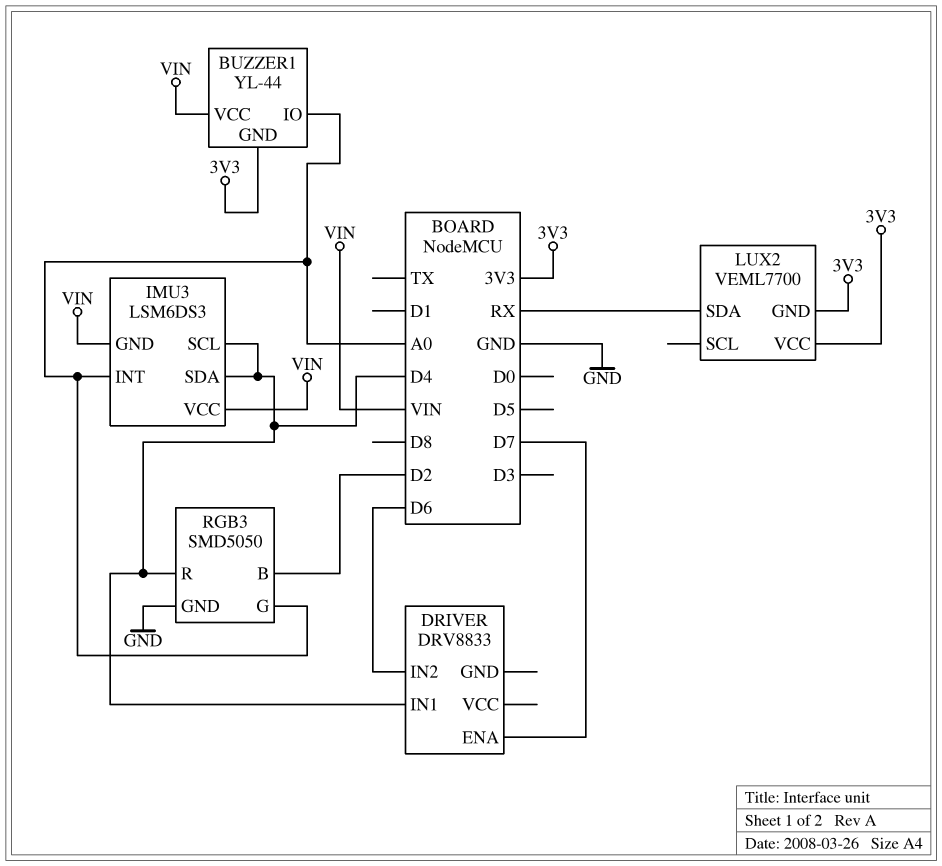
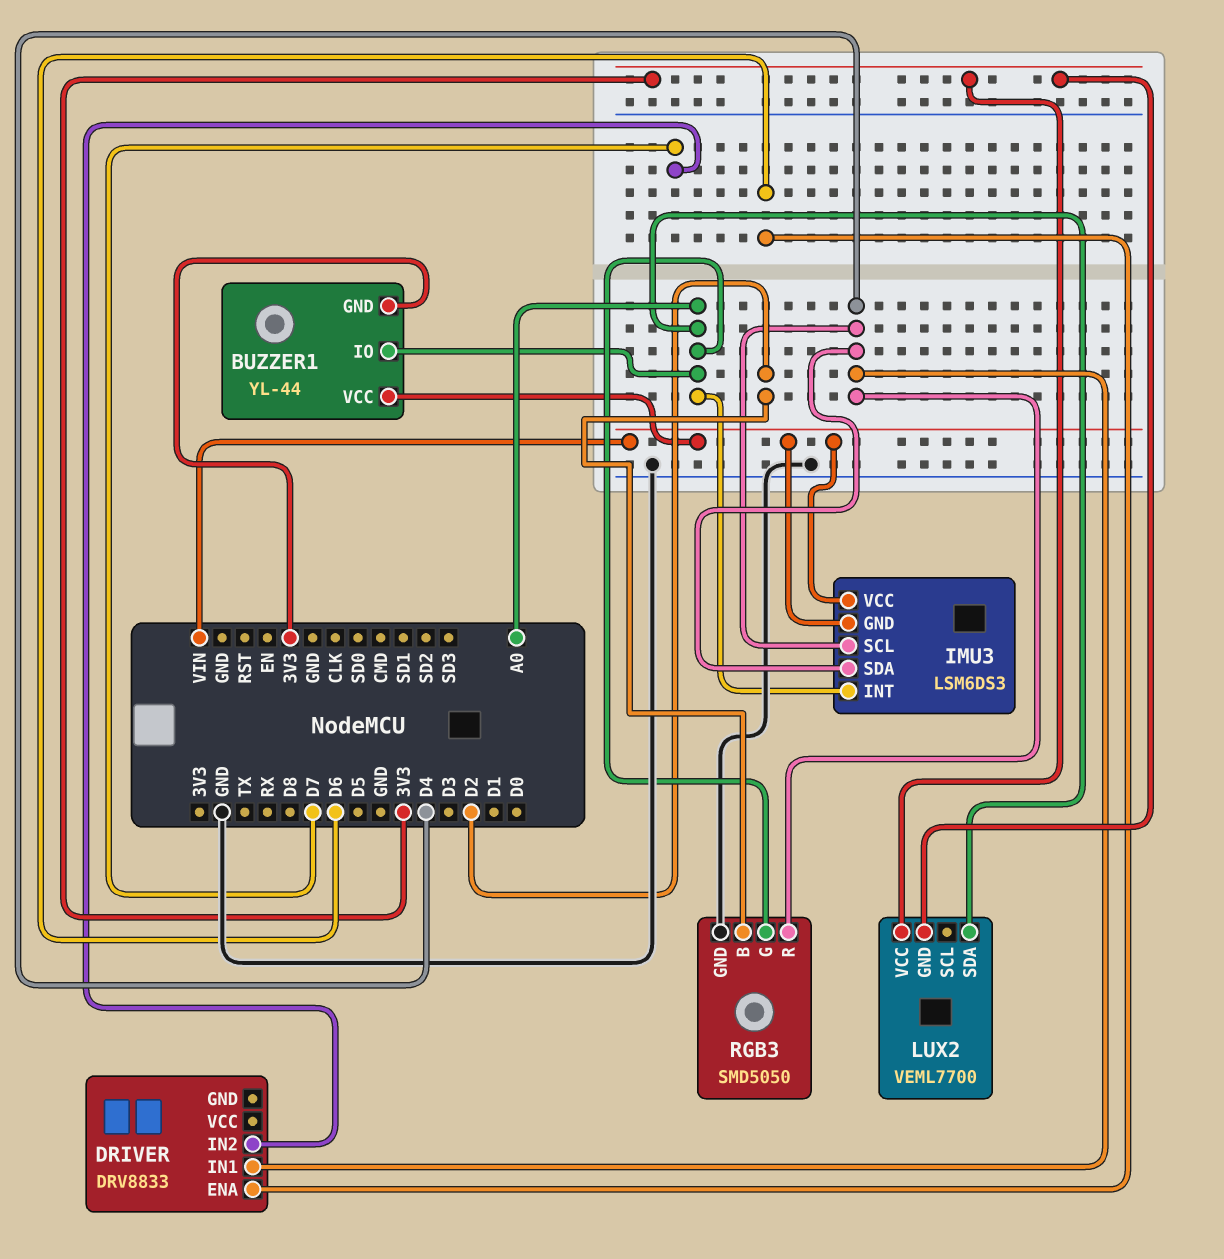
DRIVER pin ENA: D7 -> D6
DRIVER pin IN2: D6 -> D7
LUX2 pin SDA: RX -> A0

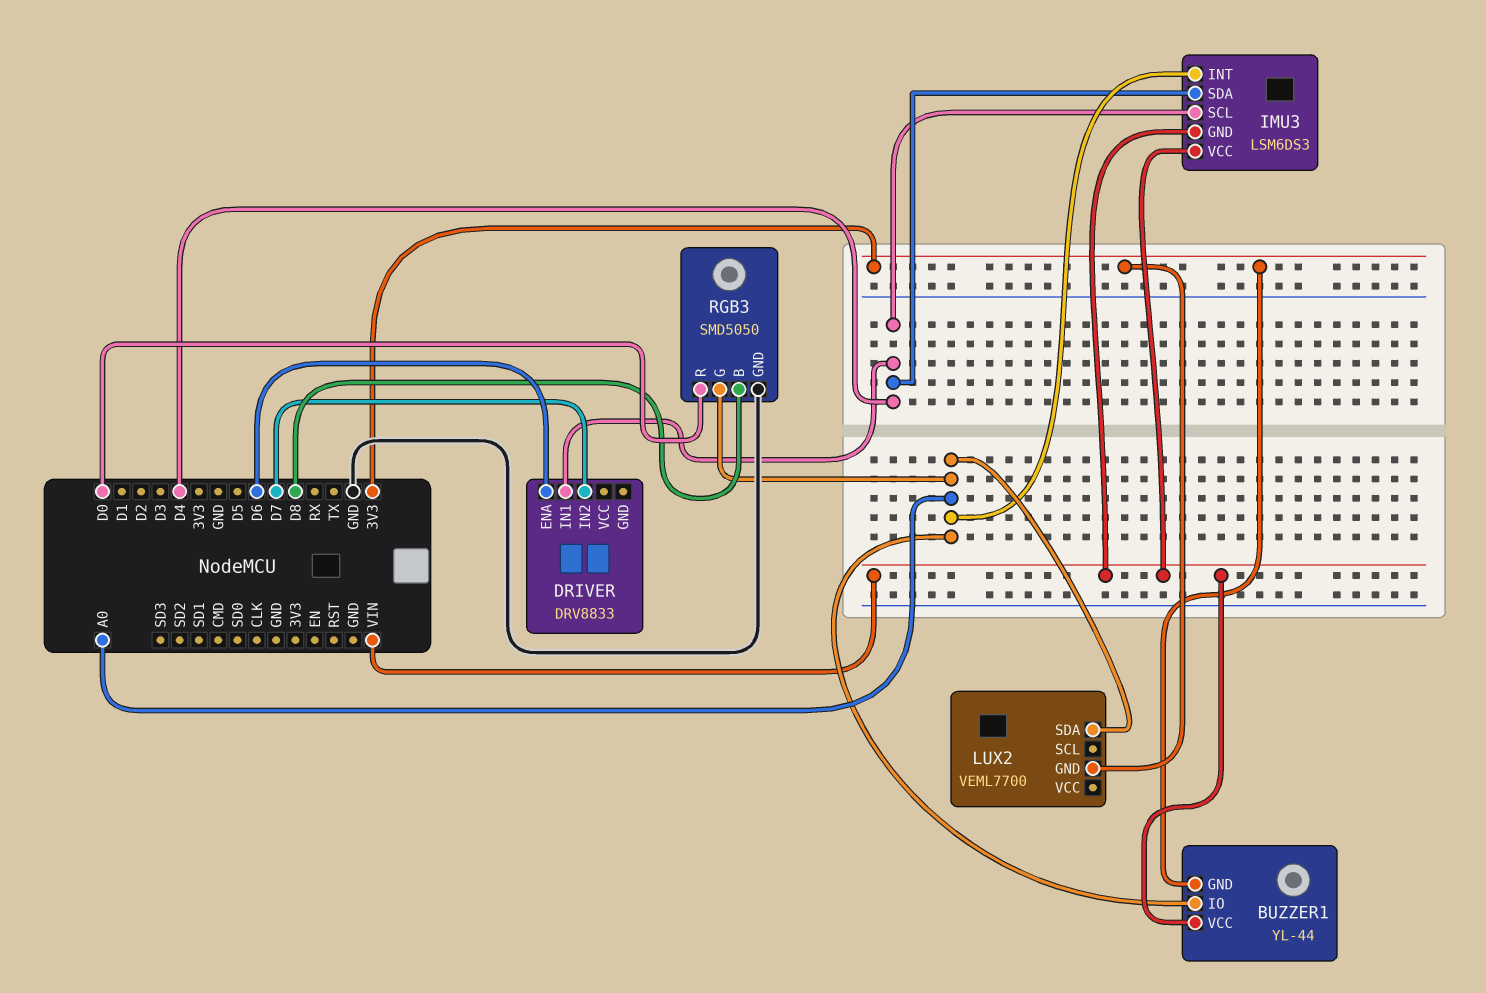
LUX2 pin VCC: 3V3 -> none
RGB3 pin B: D2 -> D8
RGB3 pin R: D4 -> D0

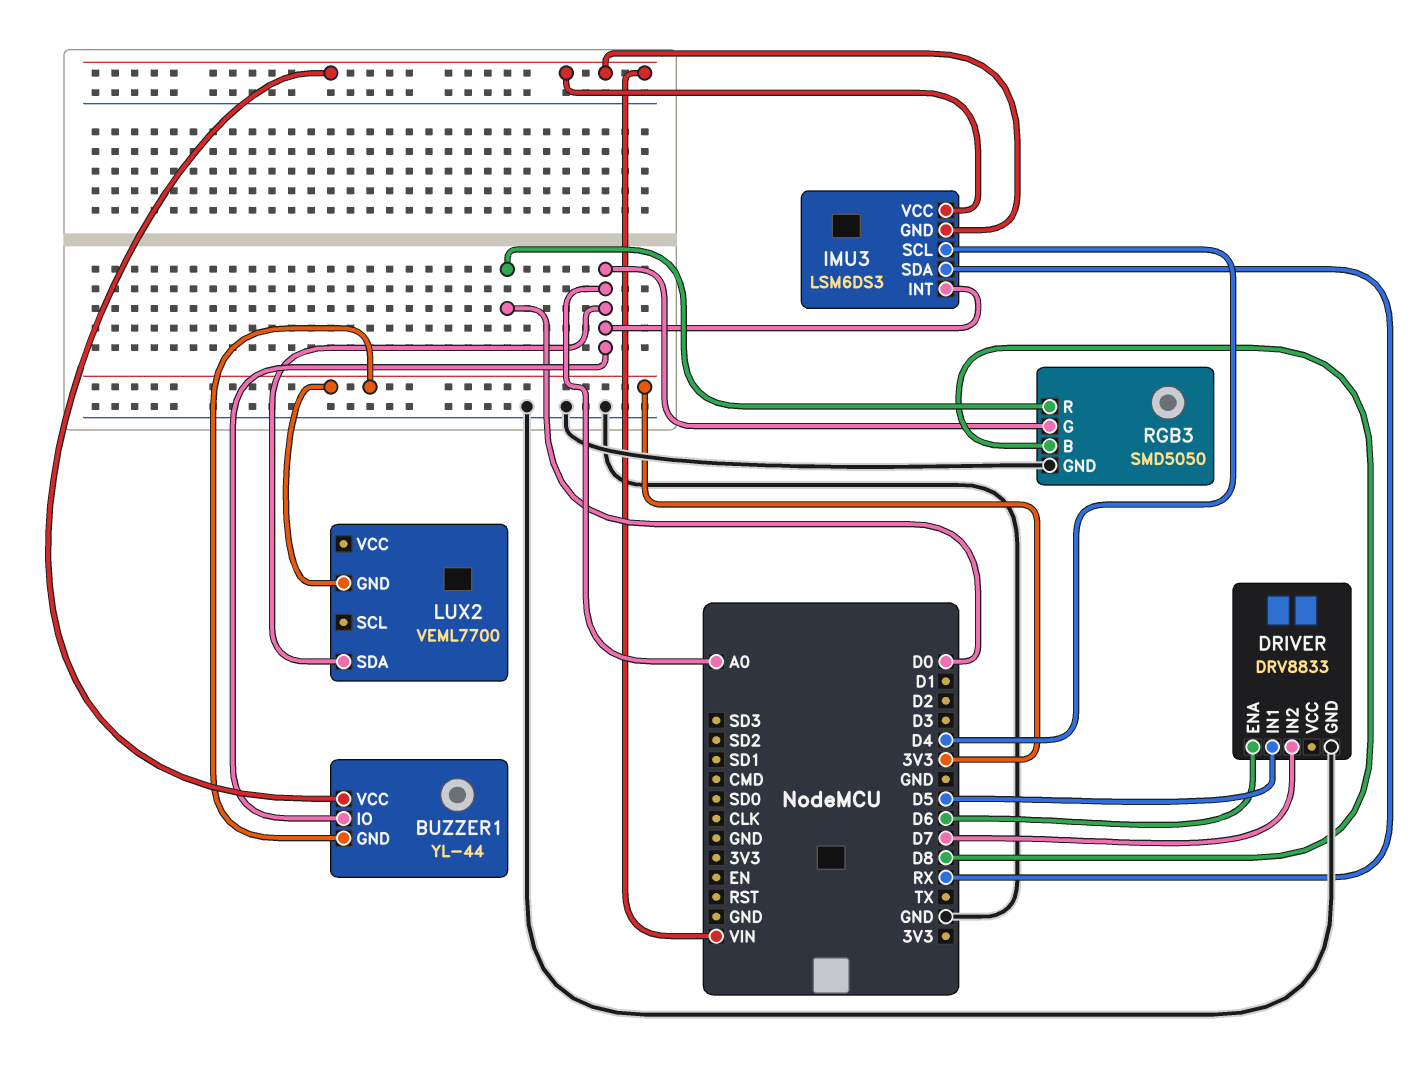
DRIVER pin GND: none -> GND
DRIVER pin IN1: D4 -> D5
IMU3 pin SDA: D4 -> RX

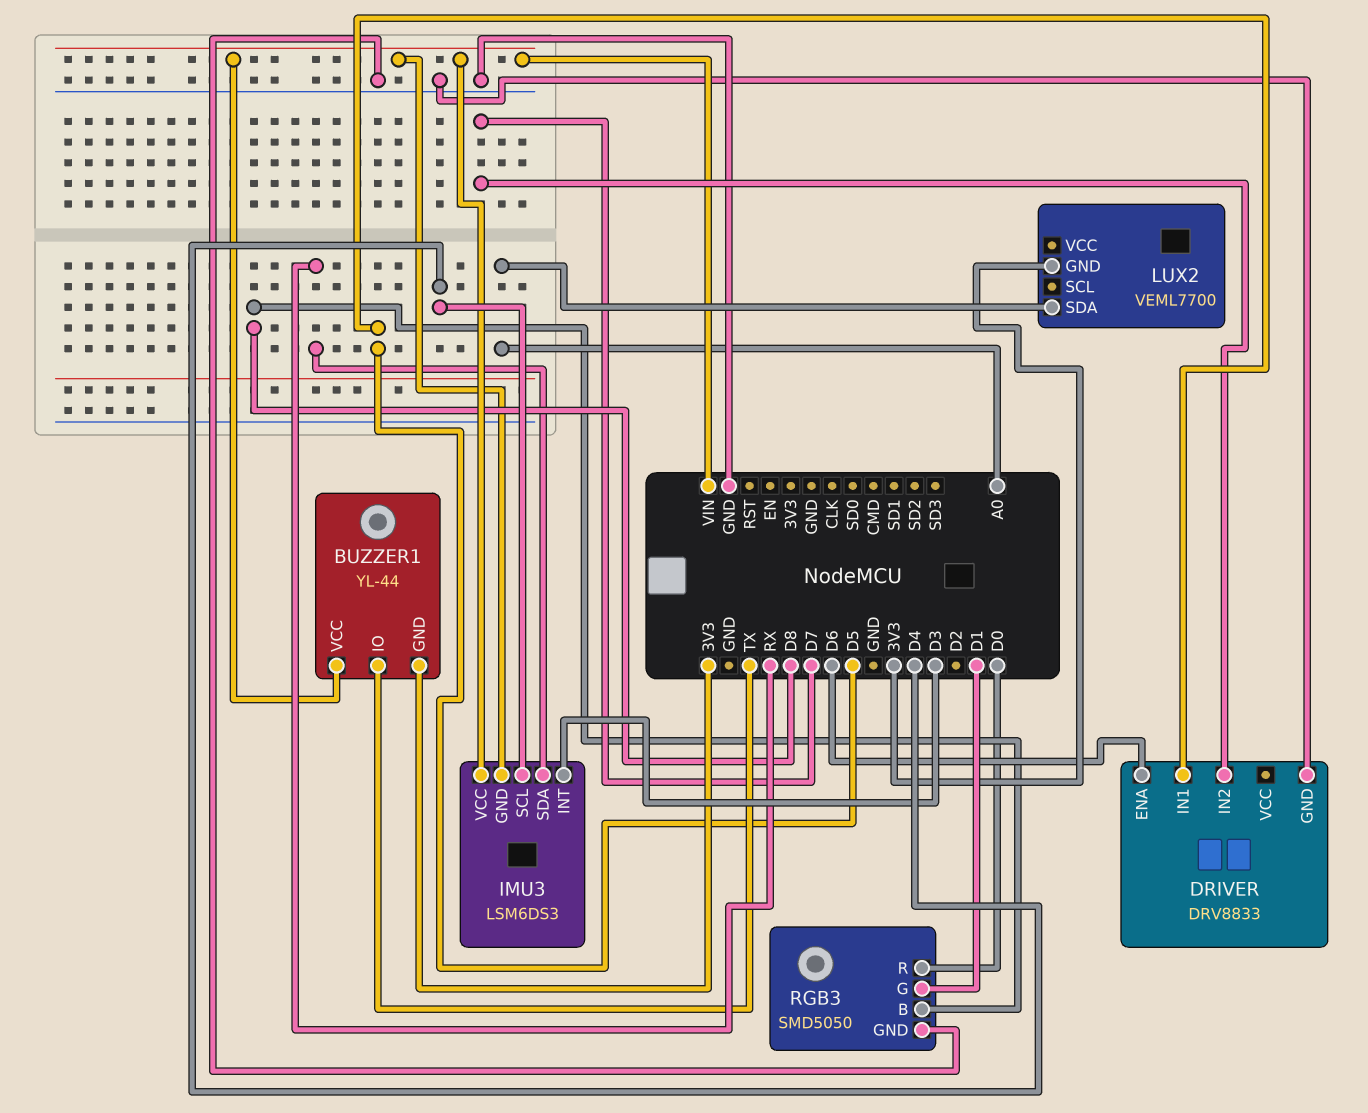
BUZZER1 pin IO: A0 -> TX
IMU3 pin INT: A0 -> D3
RGB3 pin G: A0 -> D1

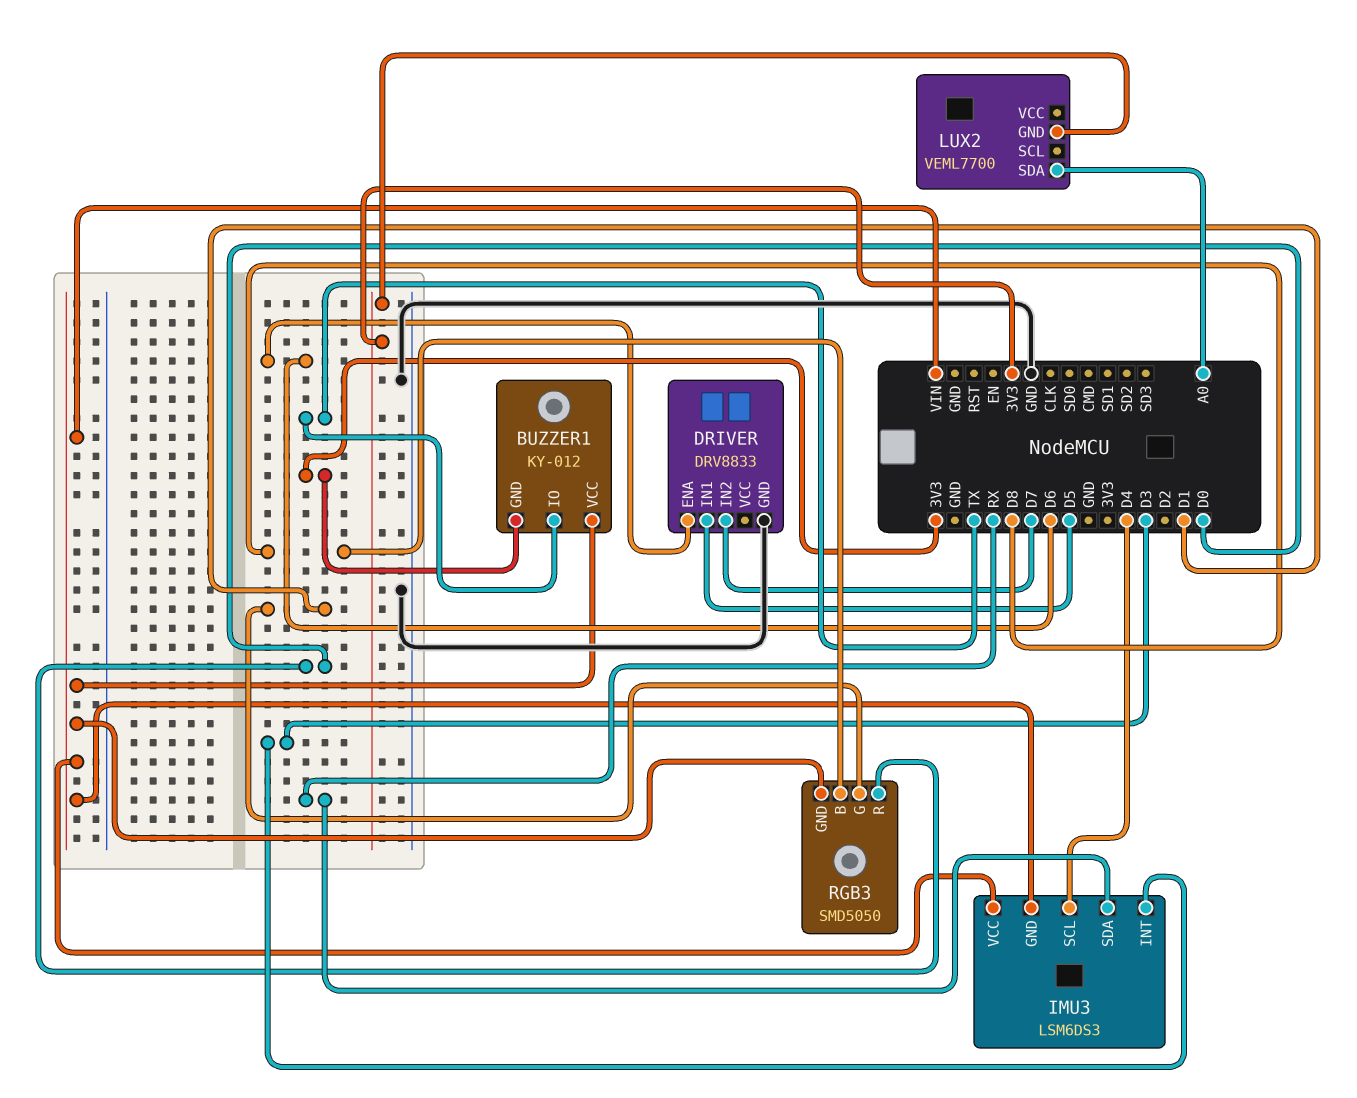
BUZZER1: YL-44 -> KY-012
RGB3 pin GND: GND -> VIN

